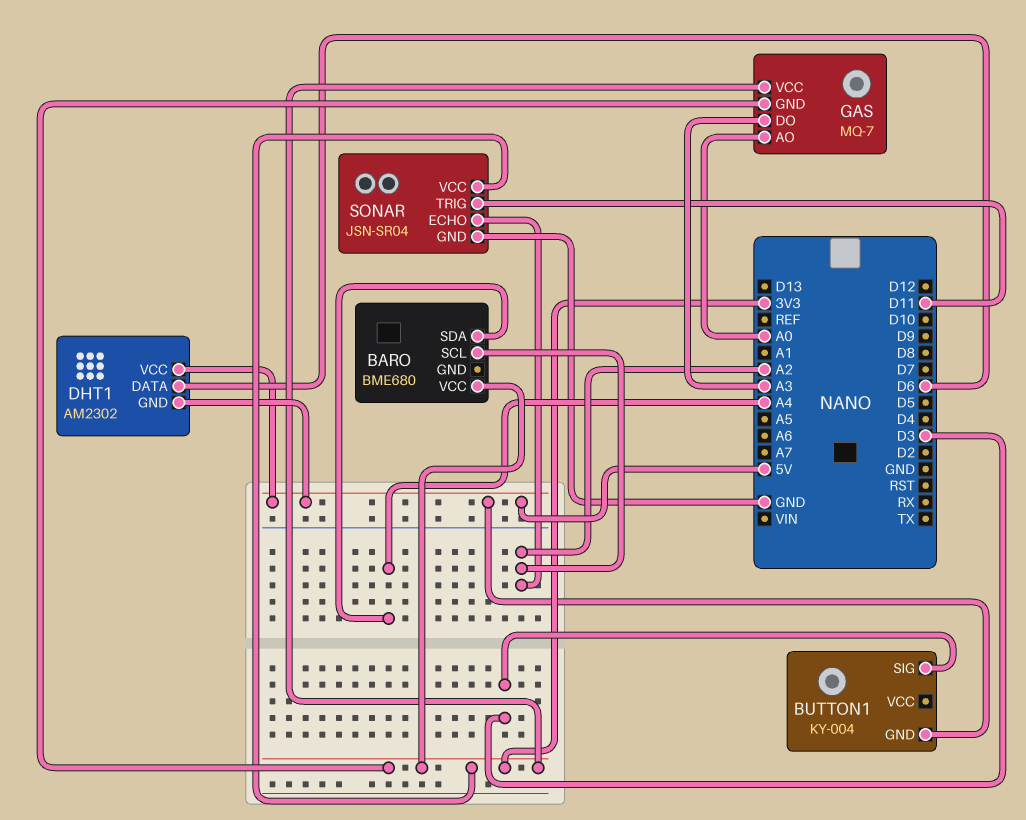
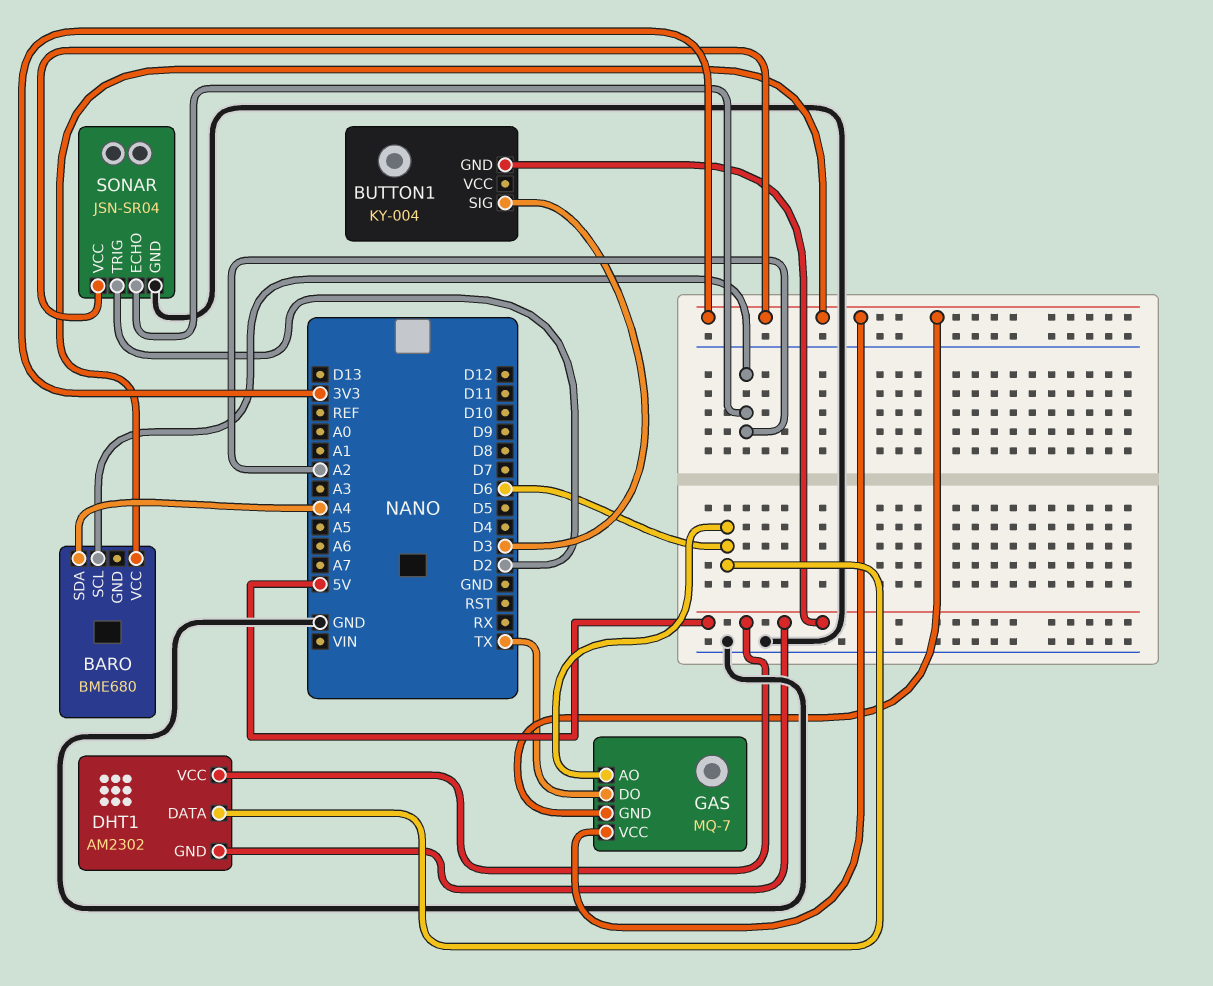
GAS pin AO: A0 -> D6
GAS pin DO: A3 -> TX
SONAR pin TRIG: D11 -> D2

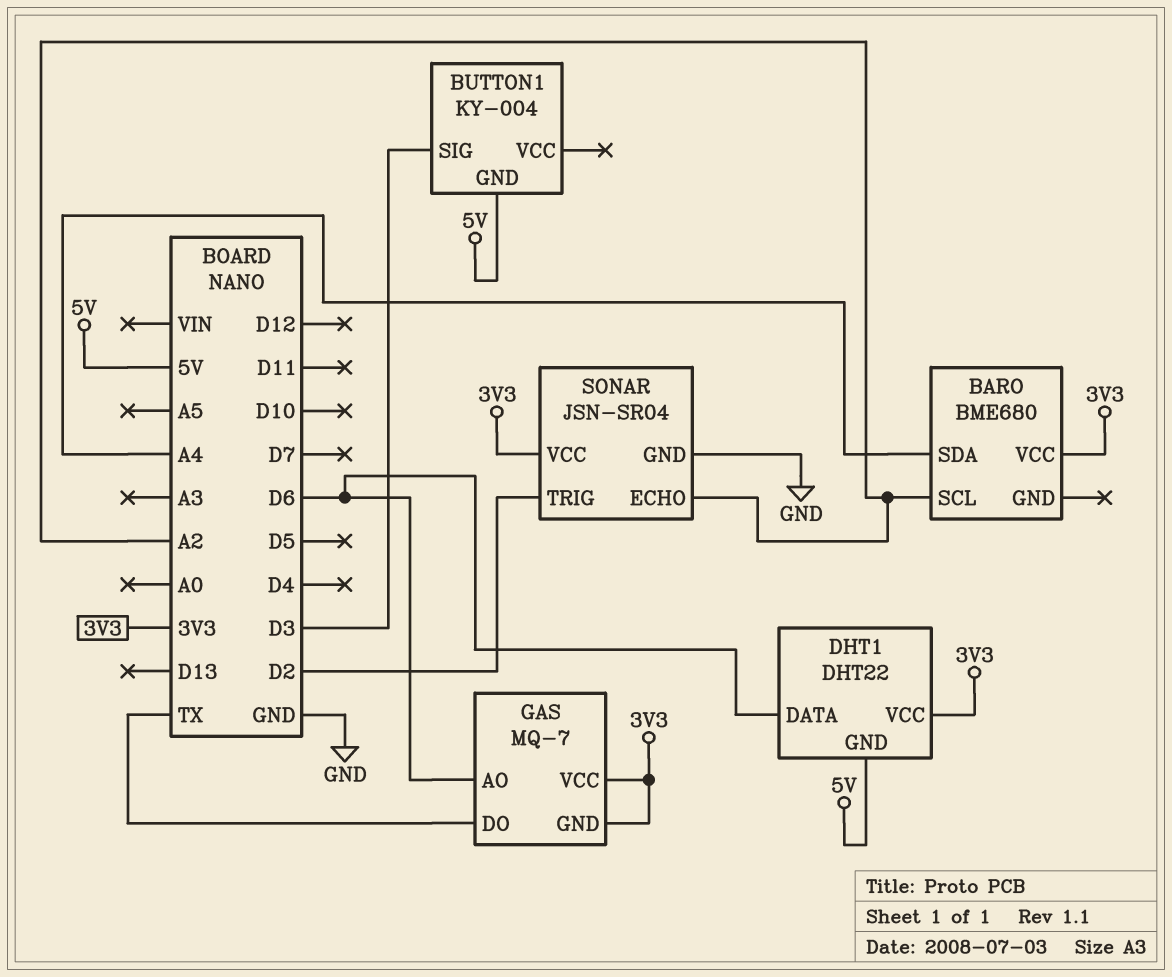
DHT1: AM2302 -> DHT22
DHT1 pin VCC: 5V -> 3V3

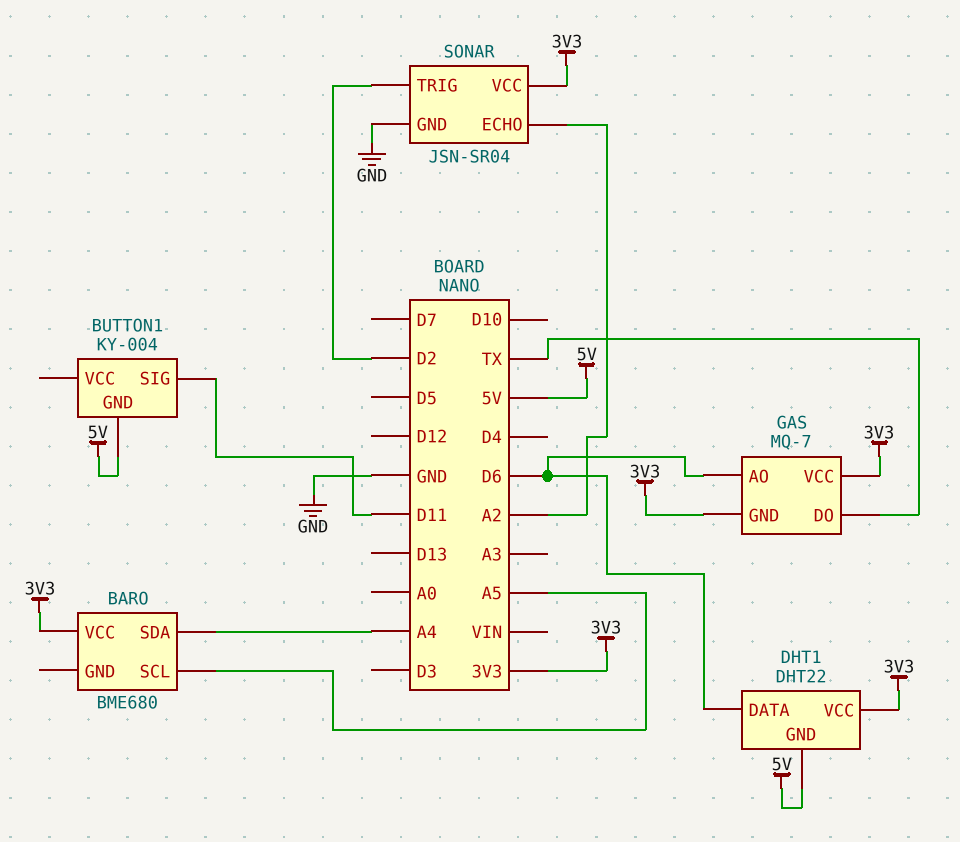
BARO pin SCL: A2 -> A5
BUTTON1 pin SIG: D3 -> D11

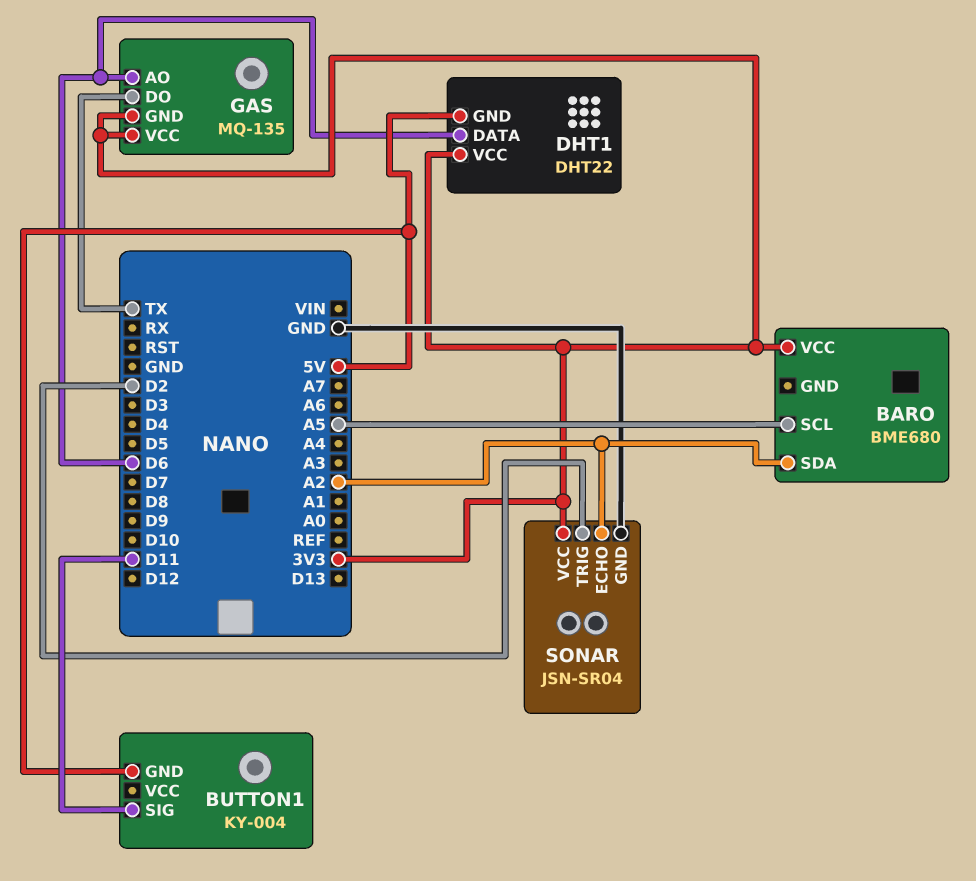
BARO pin SDA: A4 -> A2
GAS: MQ-7 -> MQ-135

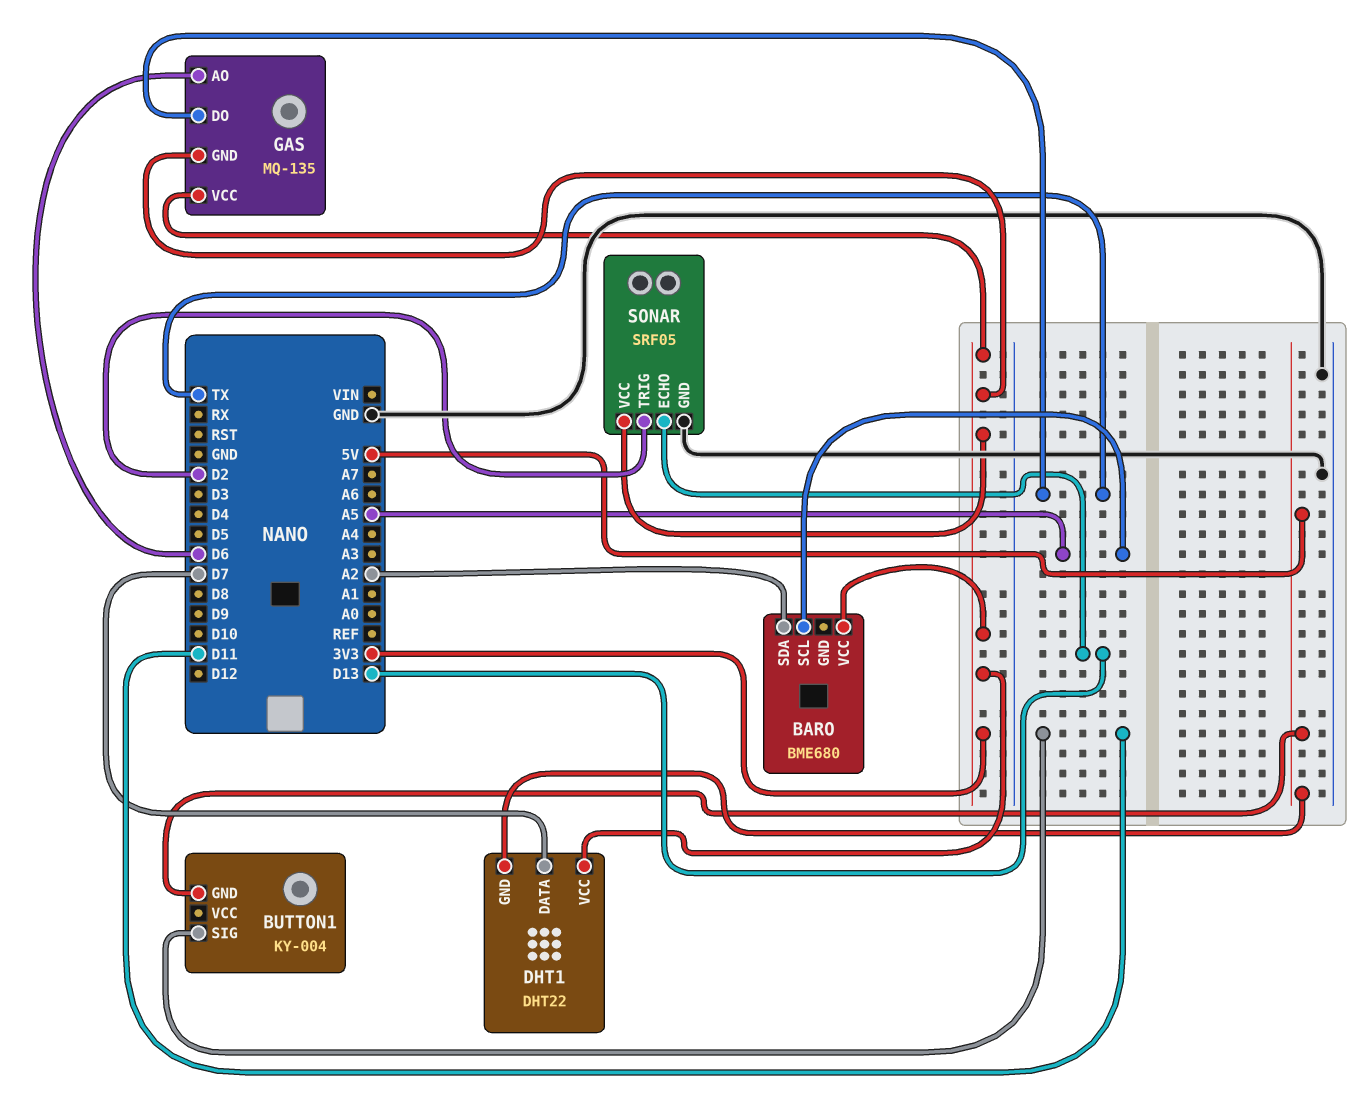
DHT1 pin DATA: D6 -> D7
SONAR: JSN-SR04 -> SRF05
SONAR pin ECHO: A2 -> D13

